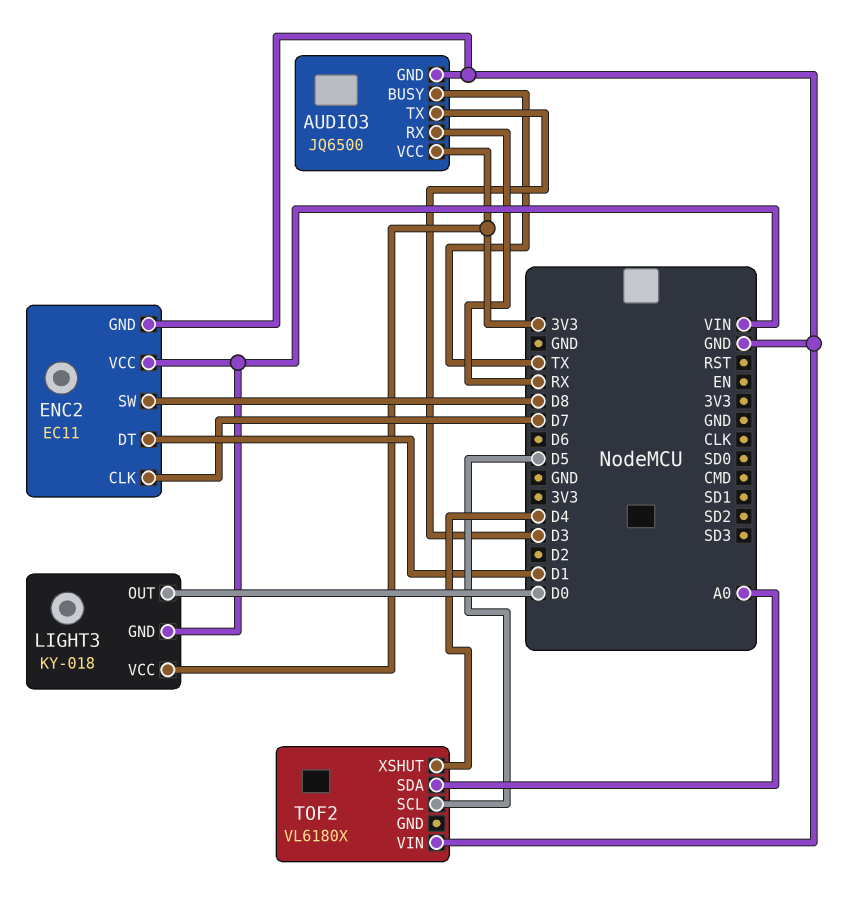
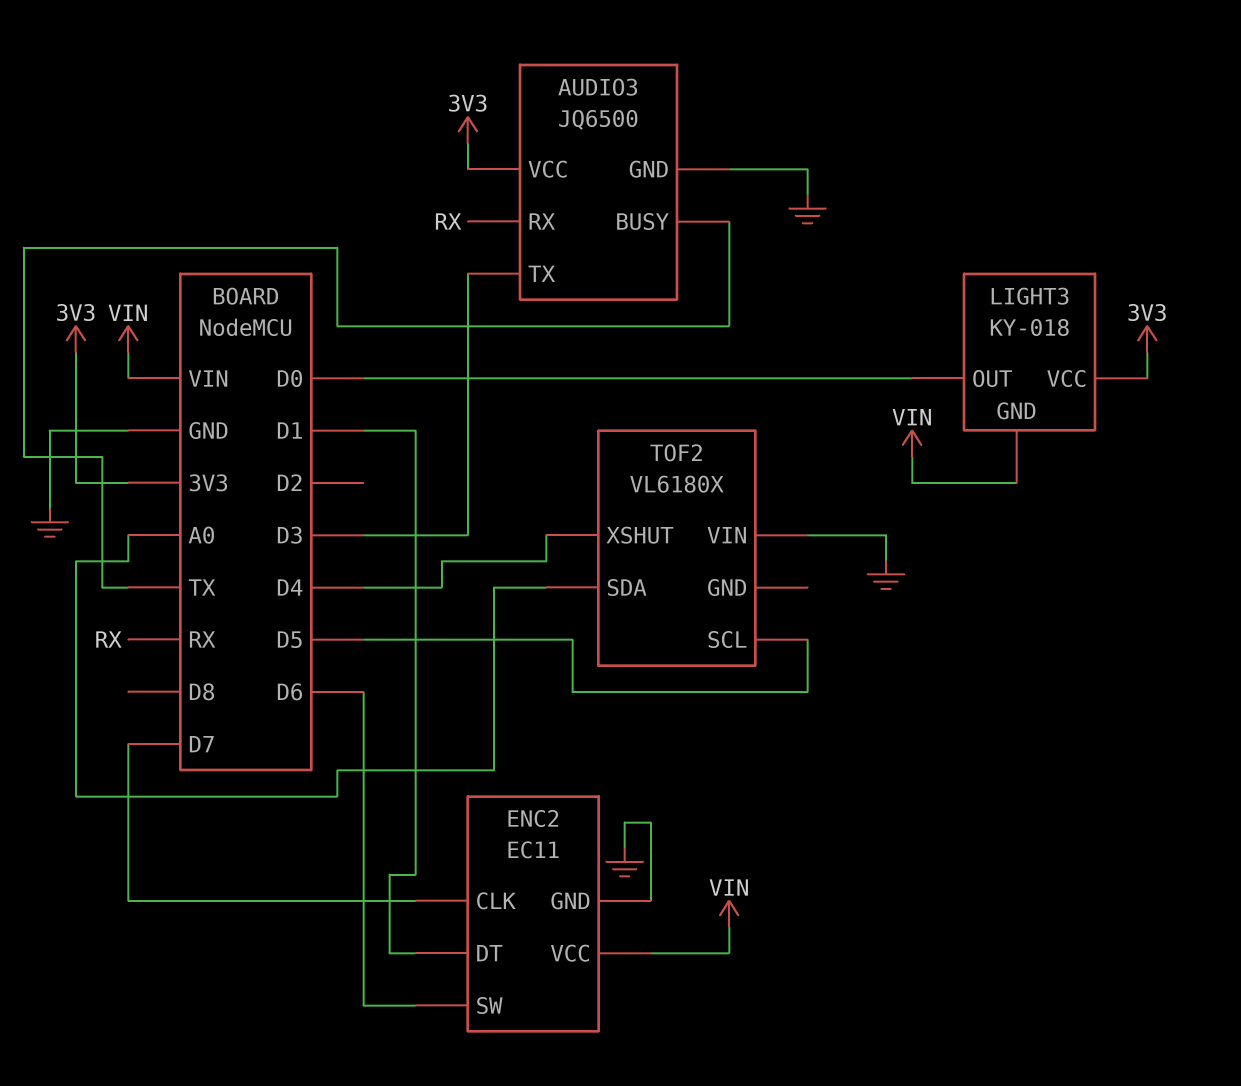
ENC2 pin SW: D8 -> D6

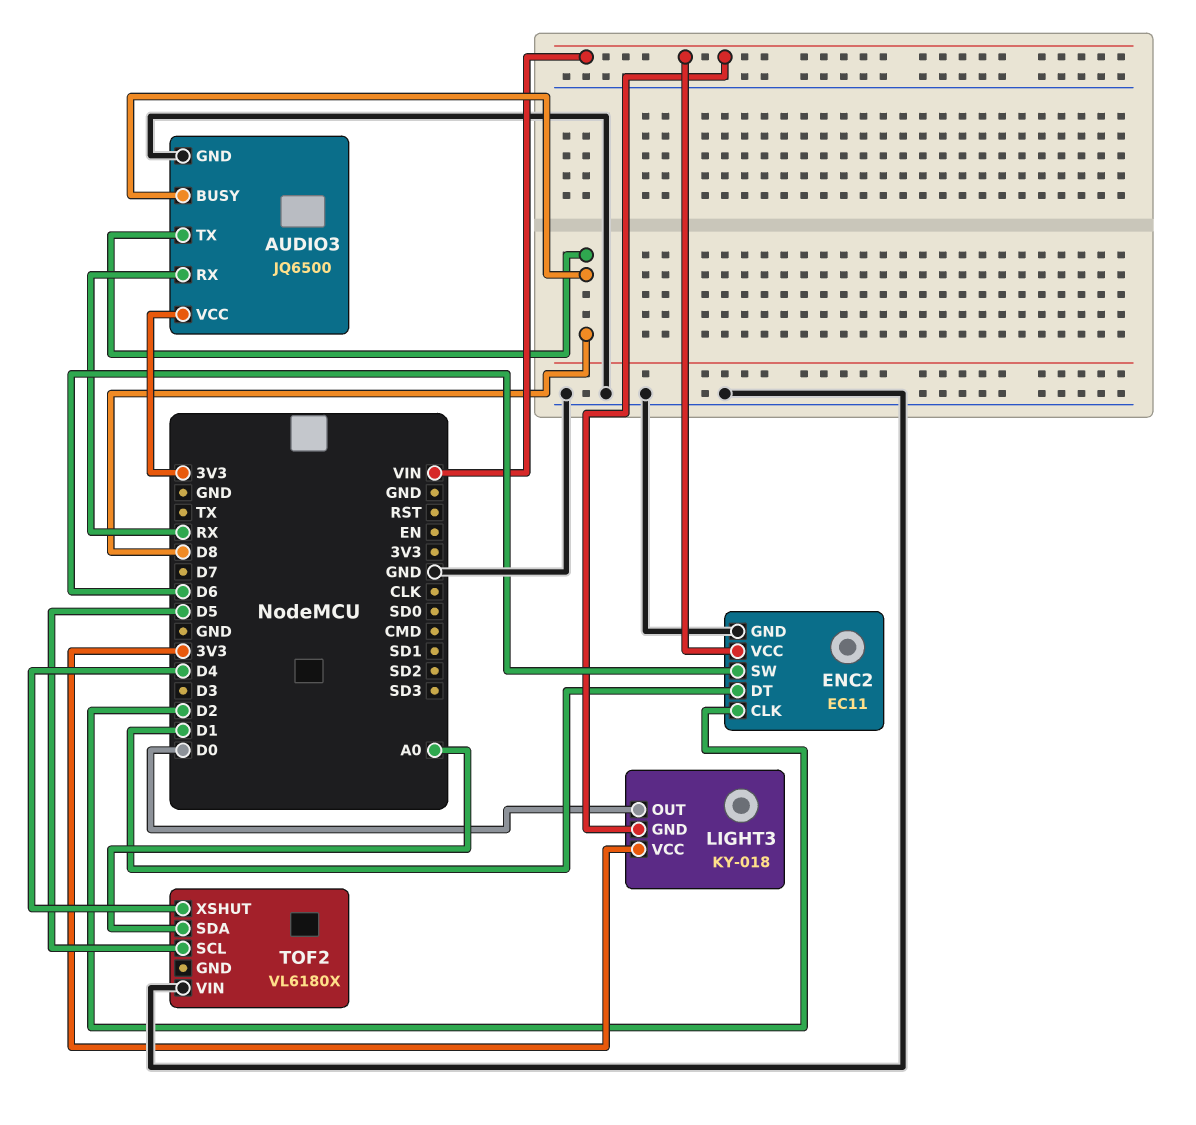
AUDIO3 pin BUSY: TX -> D8
AUDIO3 pin TX: D3 -> D8
ENC2 pin CLK: D7 -> D2

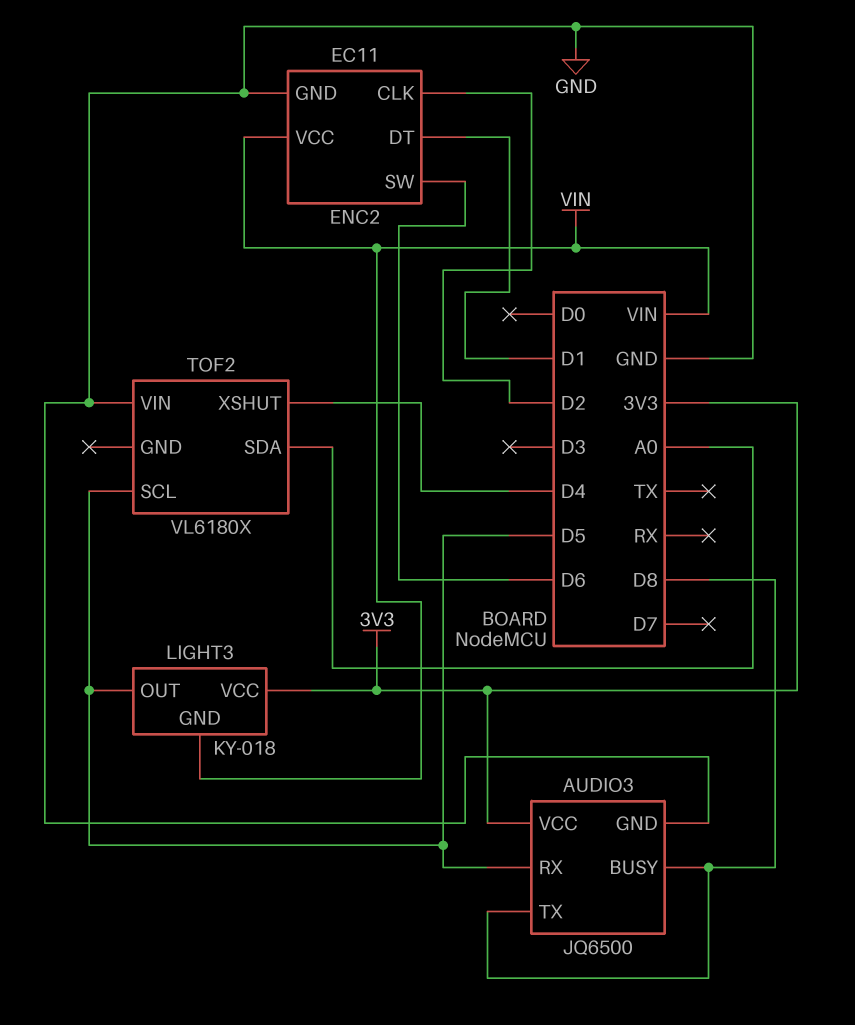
AUDIO3 pin RX: RX -> D5
LIGHT3 pin OUT: D0 -> D5

